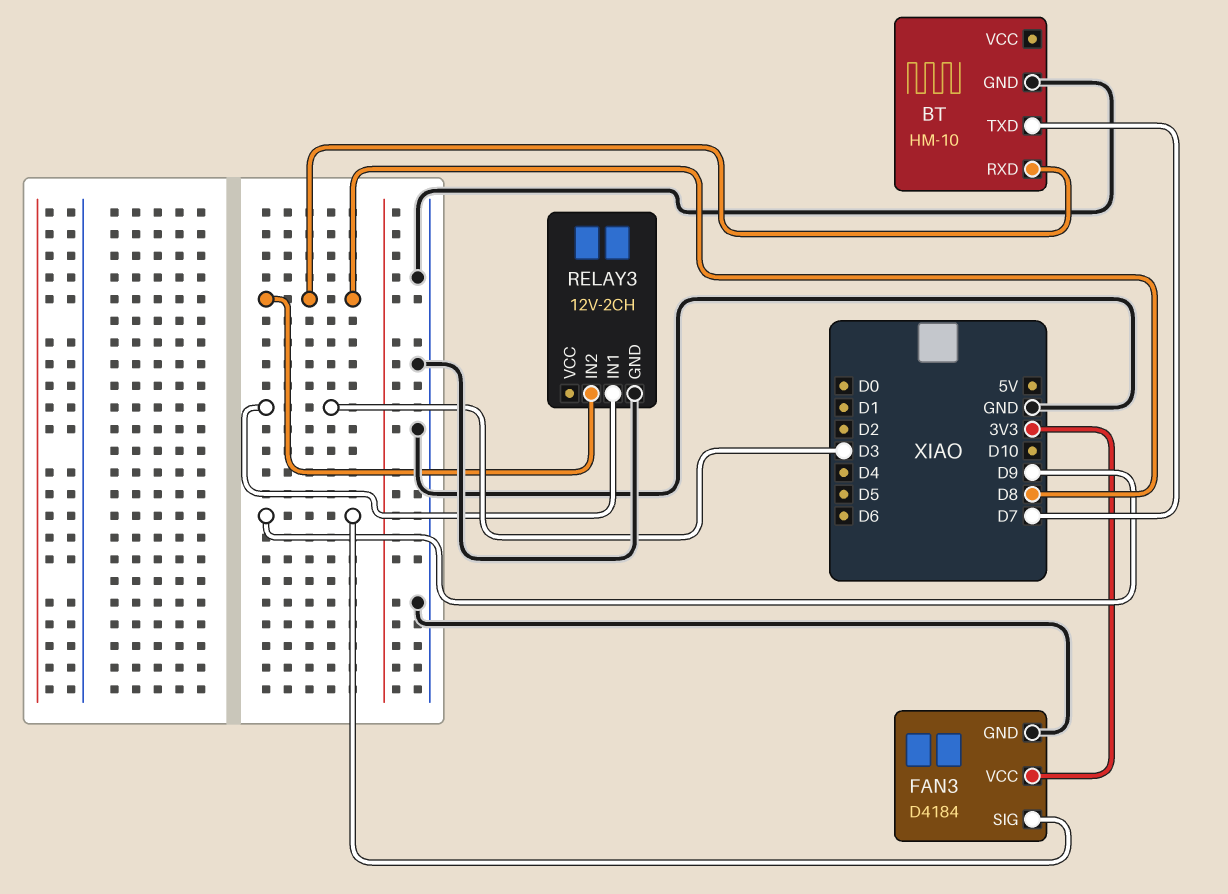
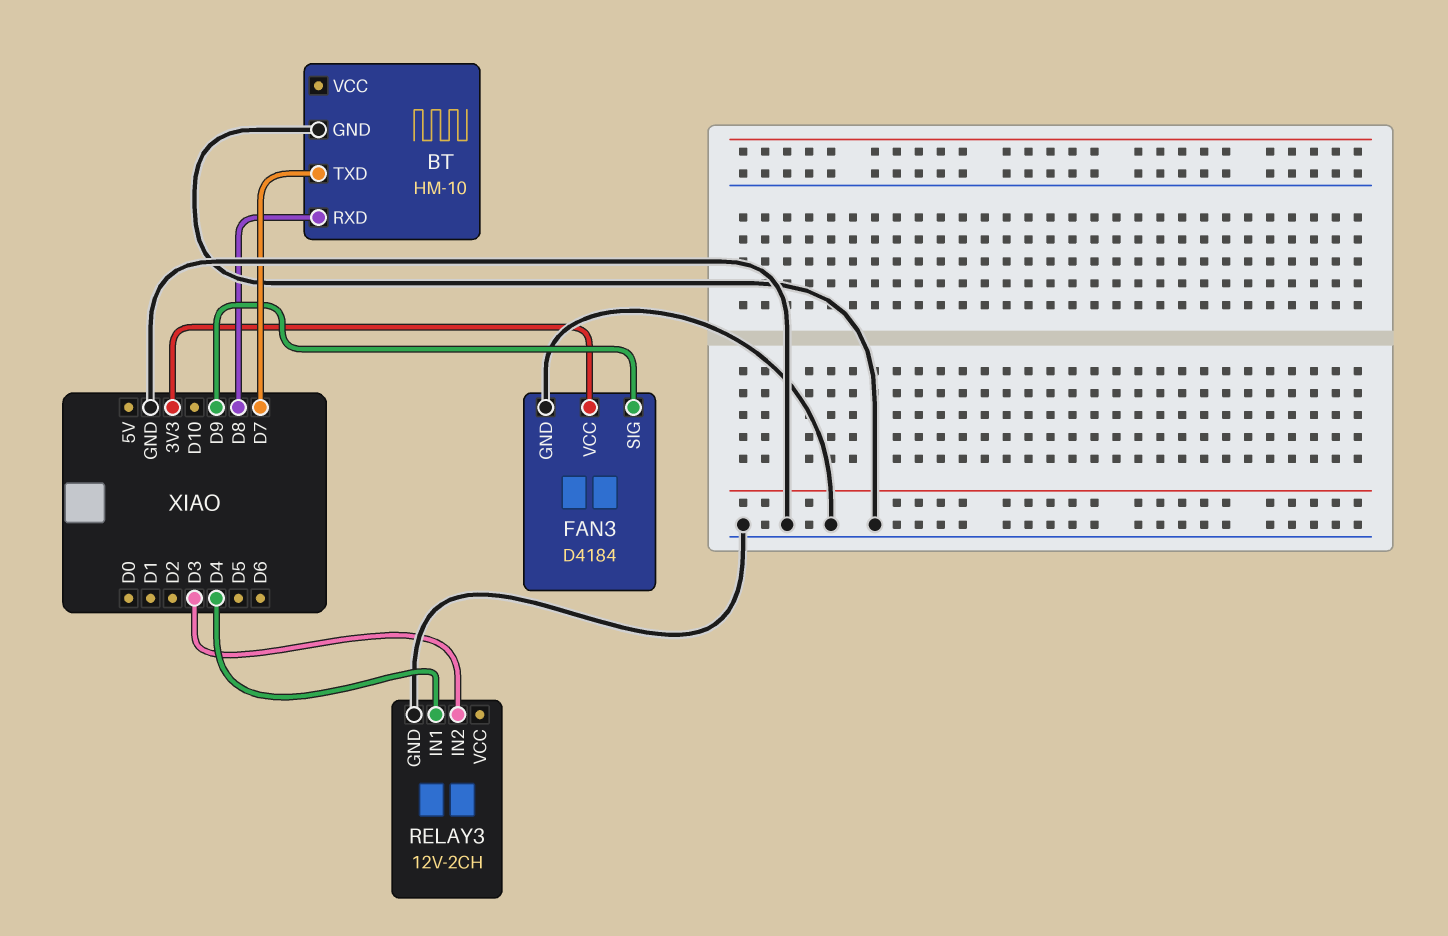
RELAY3 pin IN1: D3 -> D4
RELAY3 pin IN2: D8 -> D3

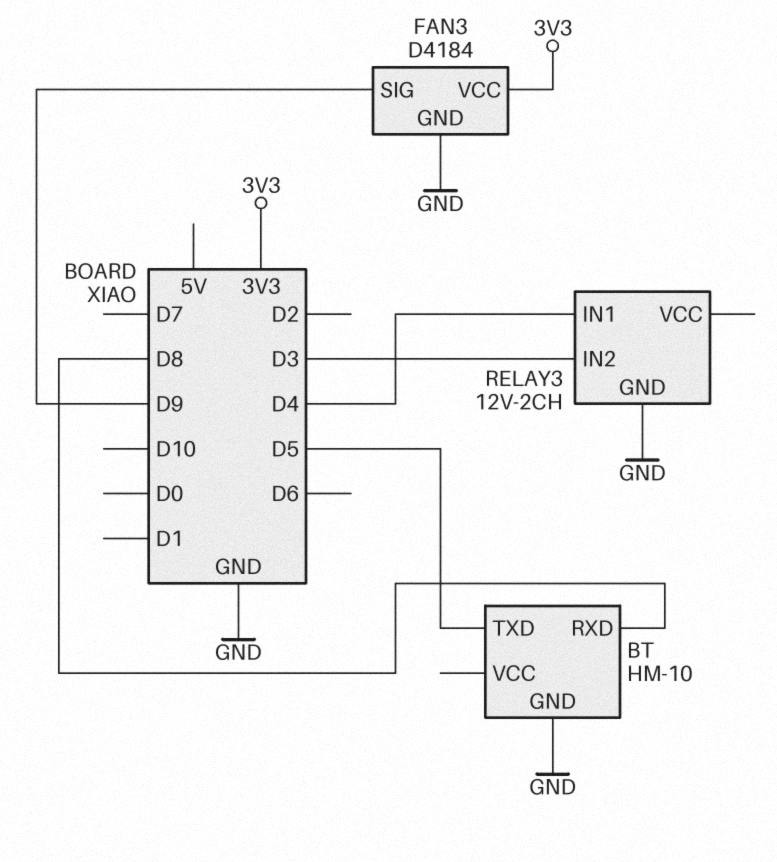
BT pin TXD: D7 -> D5

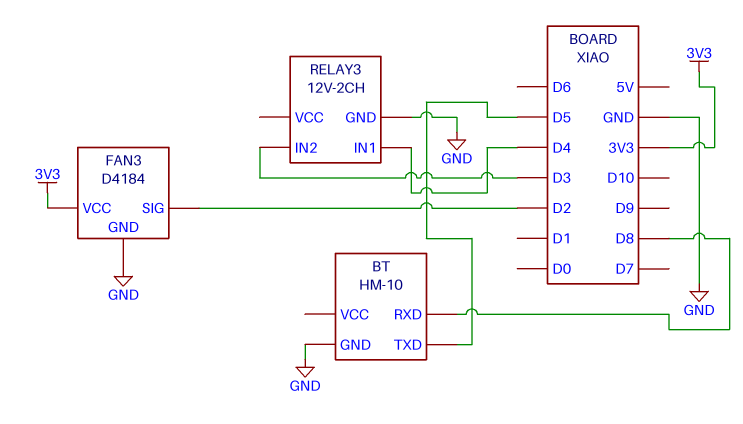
FAN3 pin SIG: D9 -> D2

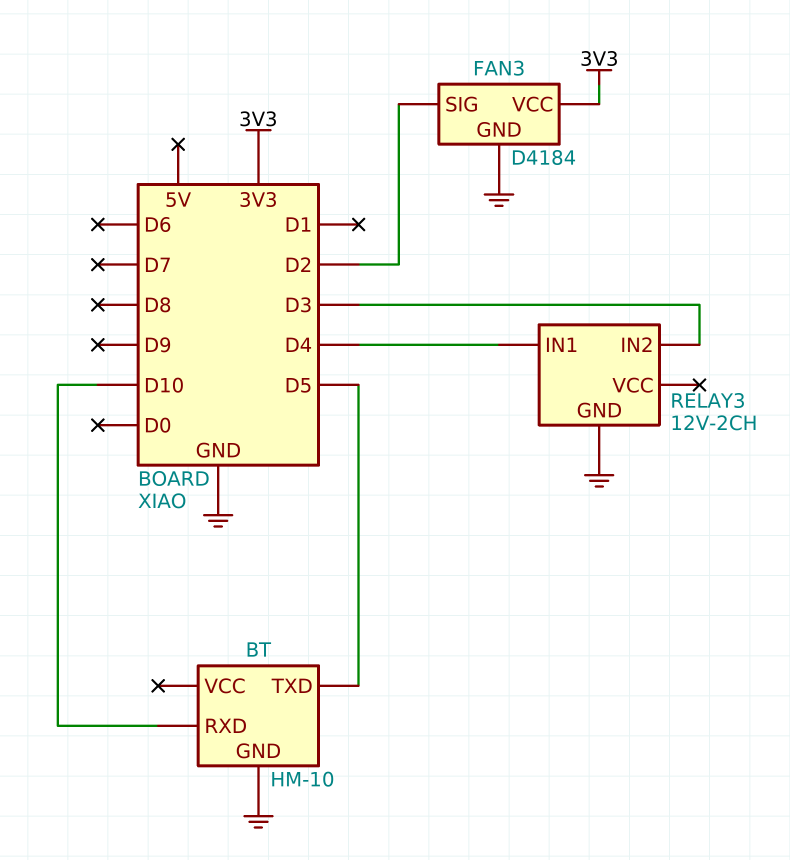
BT pin RXD: D8 -> D10

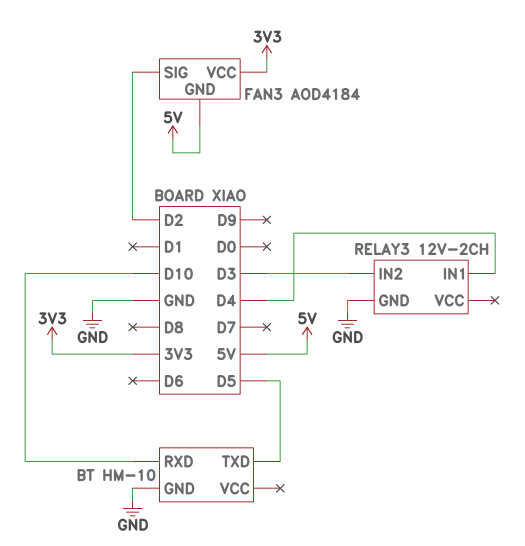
FAN3: D4184 -> AOD4184
FAN3 pin GND: GND -> 5V

